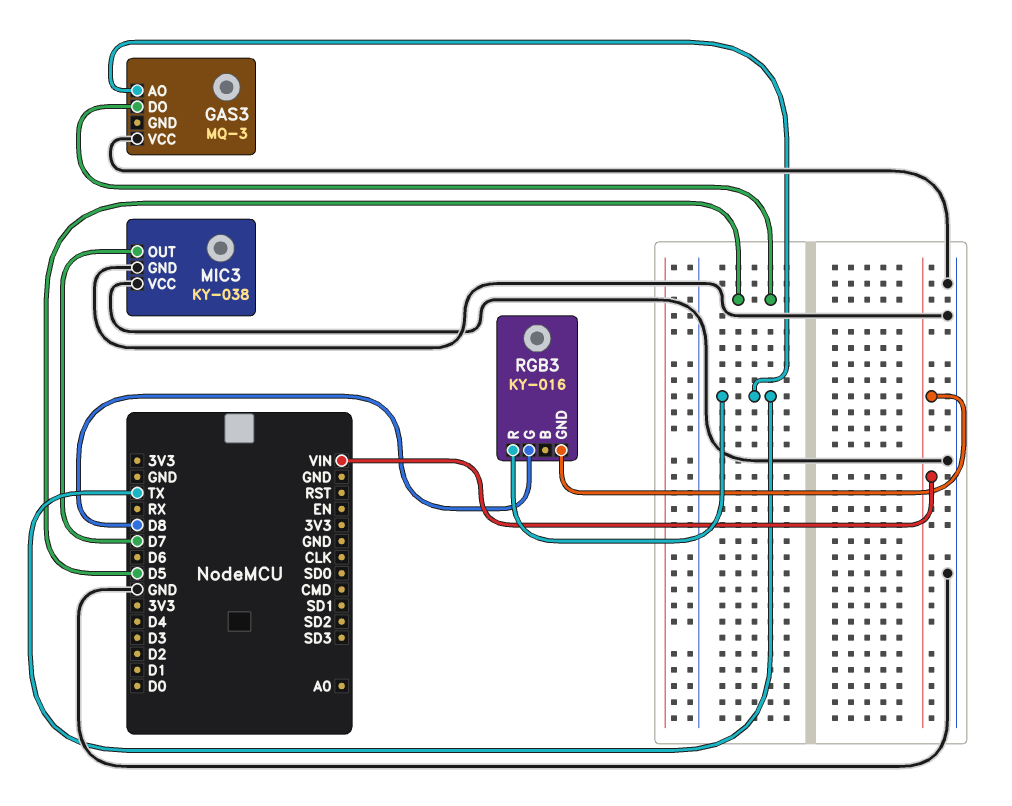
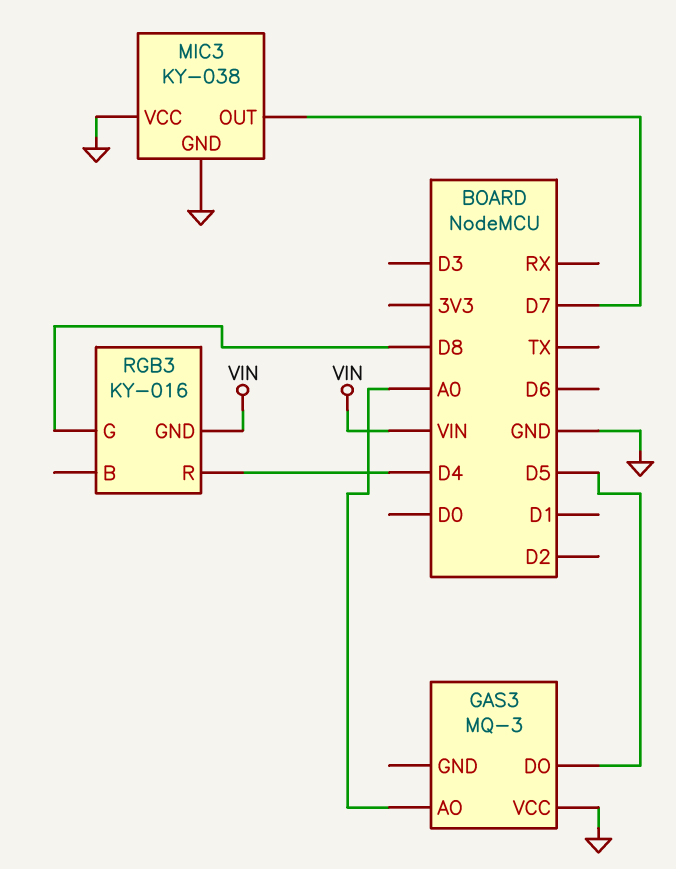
GAS3 pin AO: TX -> A0
RGB3 pin R: TX -> D4

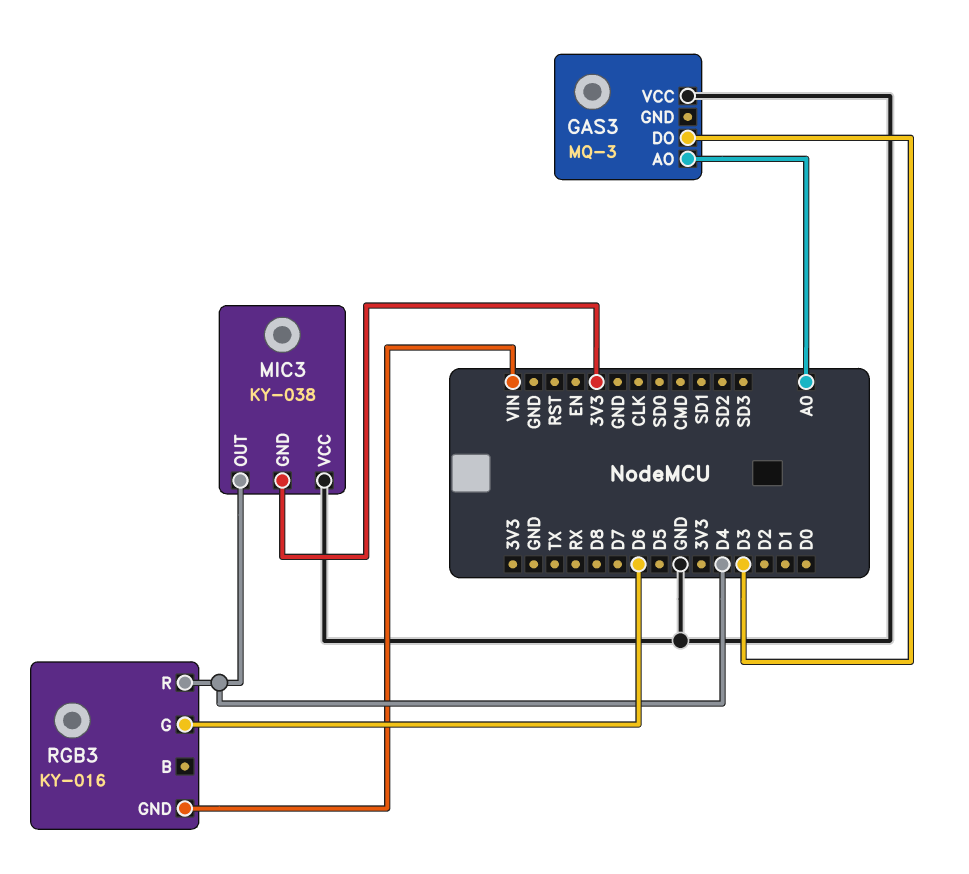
GAS3 pin DO: D5 -> D3
MIC3 pin GND: GND -> 3V3
MIC3 pin OUT: D7 -> D4
RGB3 pin G: D8 -> D6

